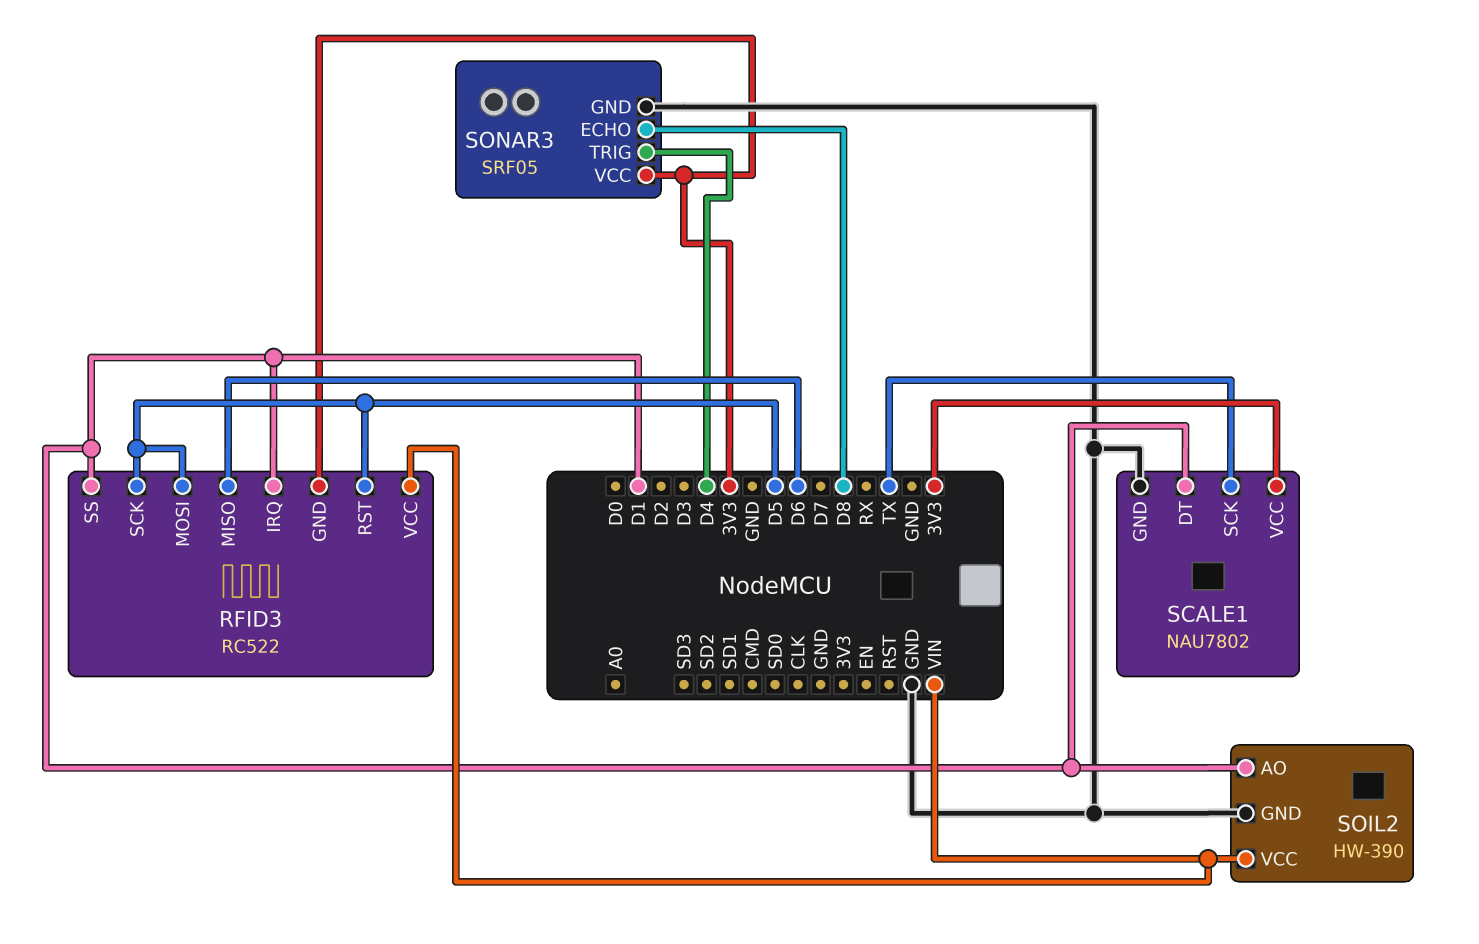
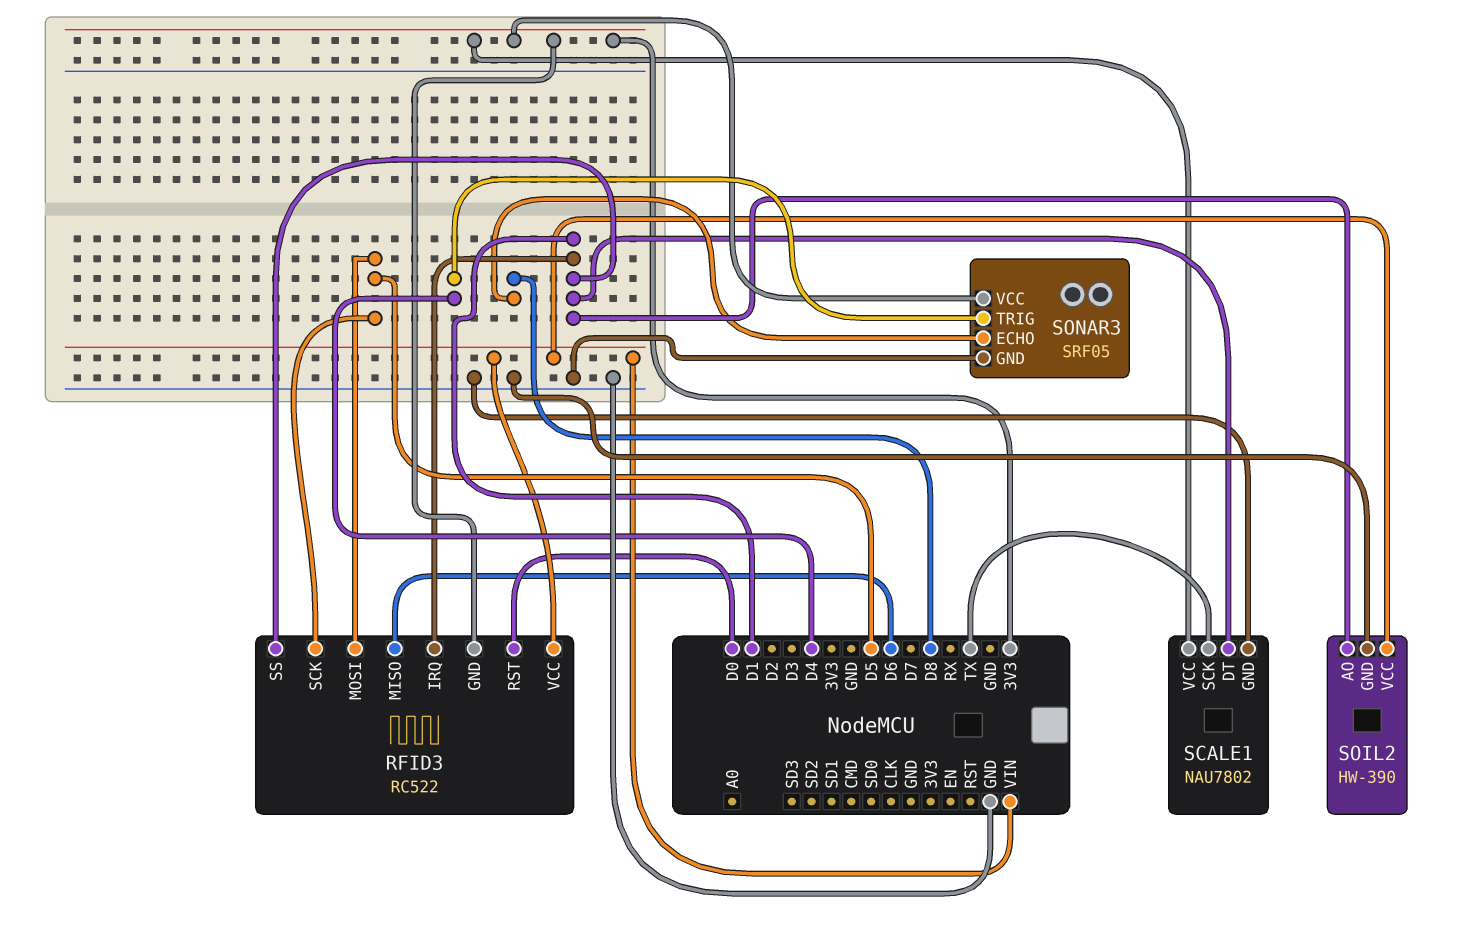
RFID3 pin RST: D5 -> D0

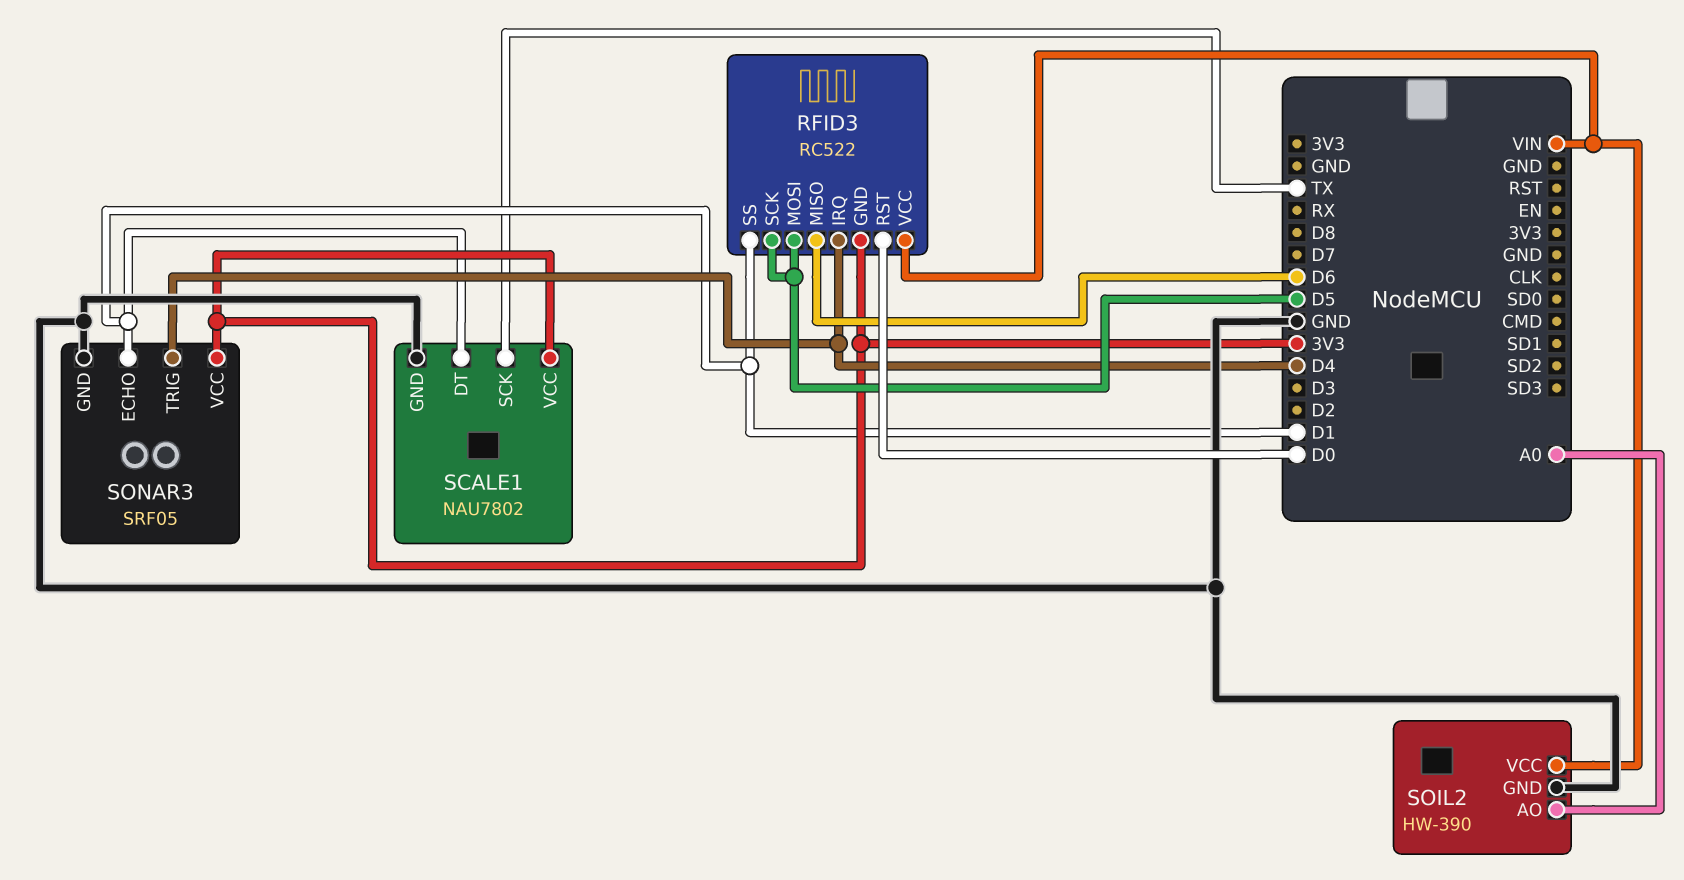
RFID3 pin IRQ: D1 -> D4
SOIL2 pin AO: D1 -> A0
SONAR3 pin ECHO: D8 -> D1

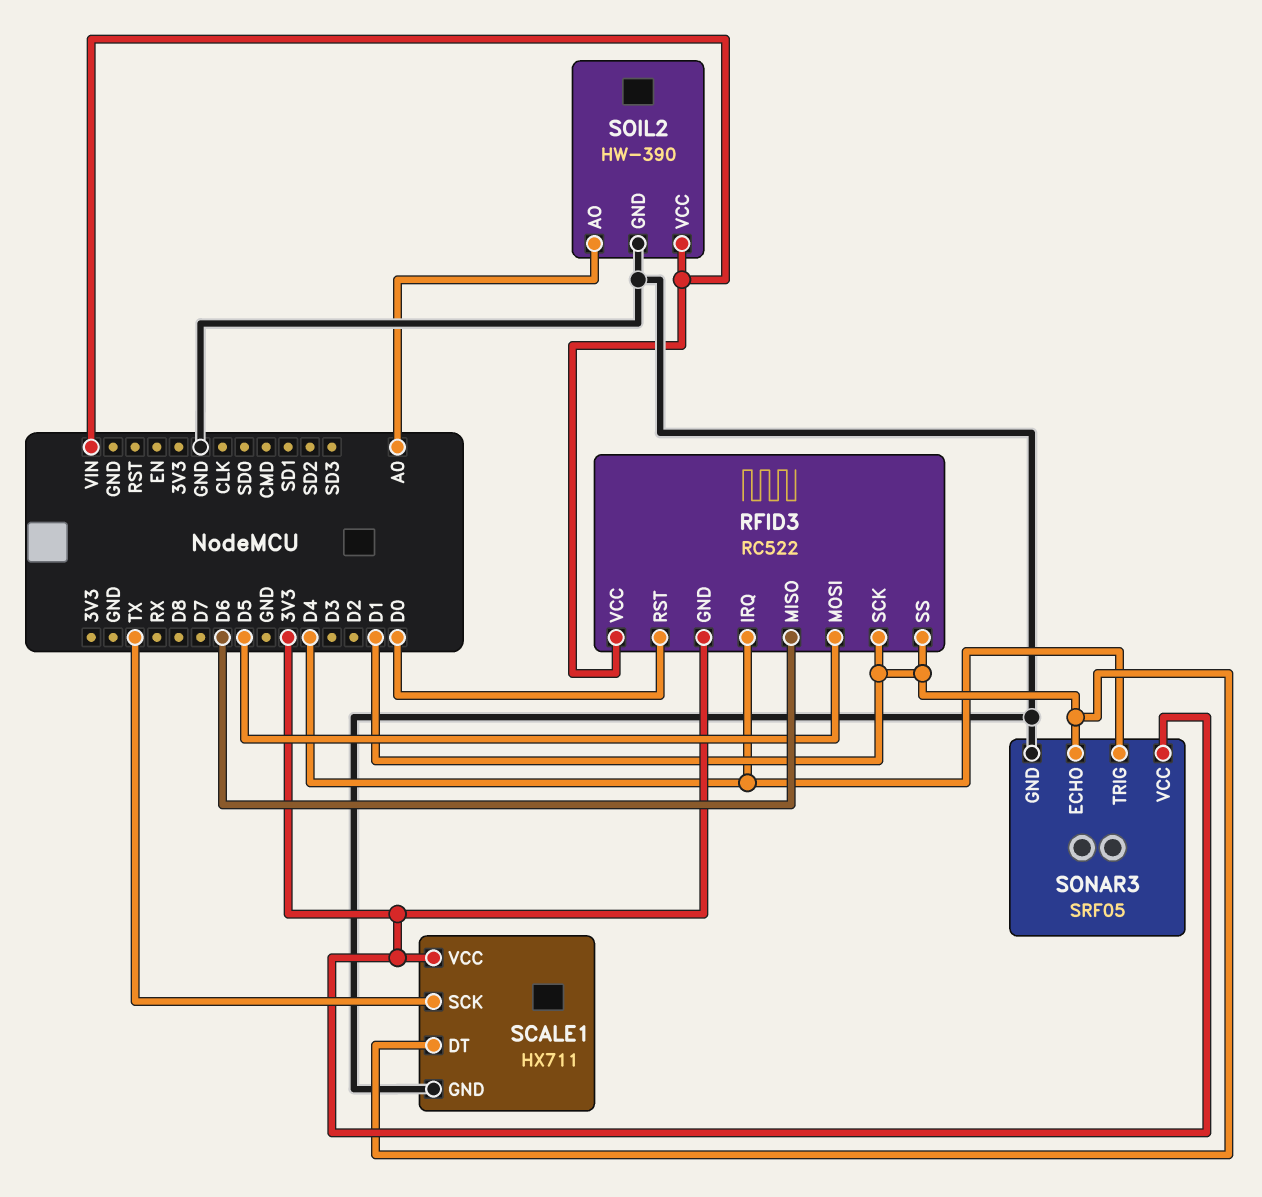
RFID3 pin SCK: D5 -> D1
SCALE1: NAU7802 -> HX711

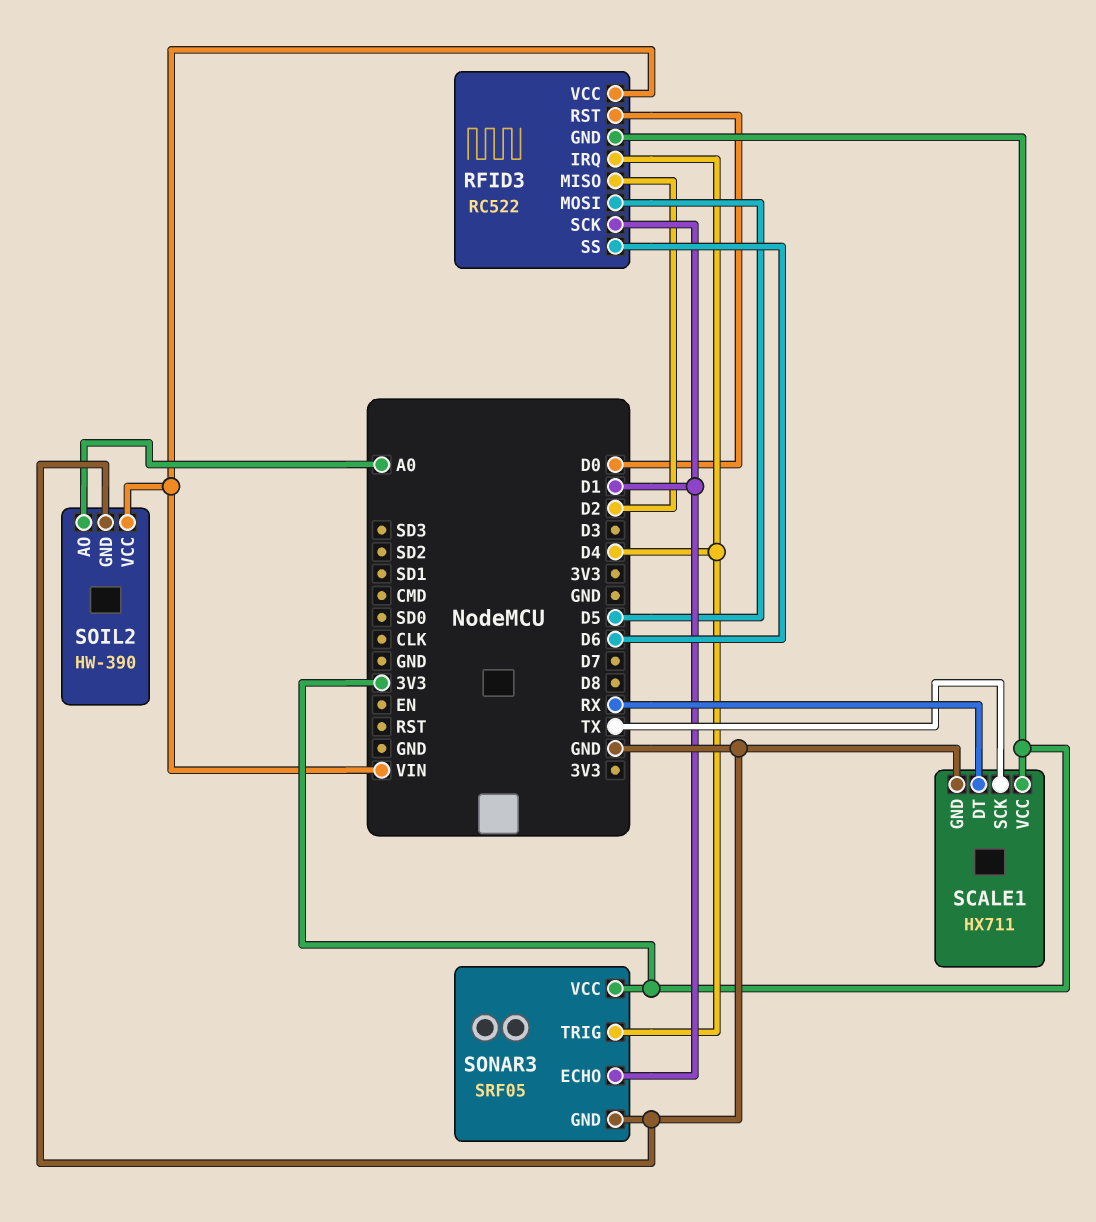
RFID3 pin MISO: D6 -> D2
RFID3 pin SS: D1 -> D6
SCALE1 pin DT: D1 -> RX

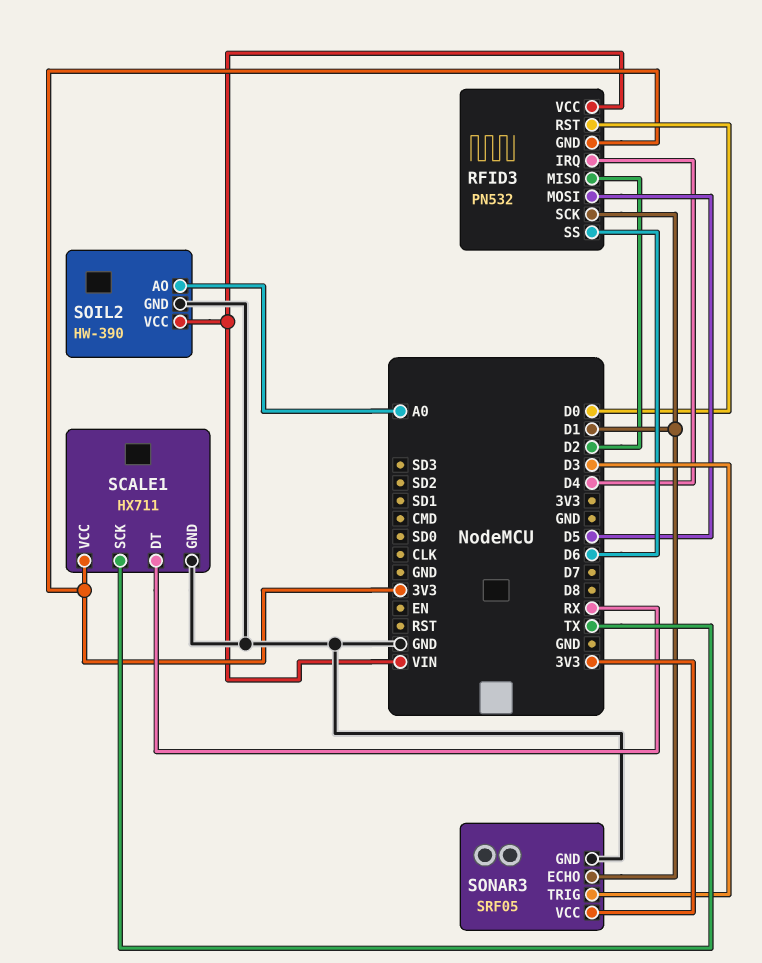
RFID3: RC522 -> PN532
SONAR3 pin TRIG: D4 -> D3

